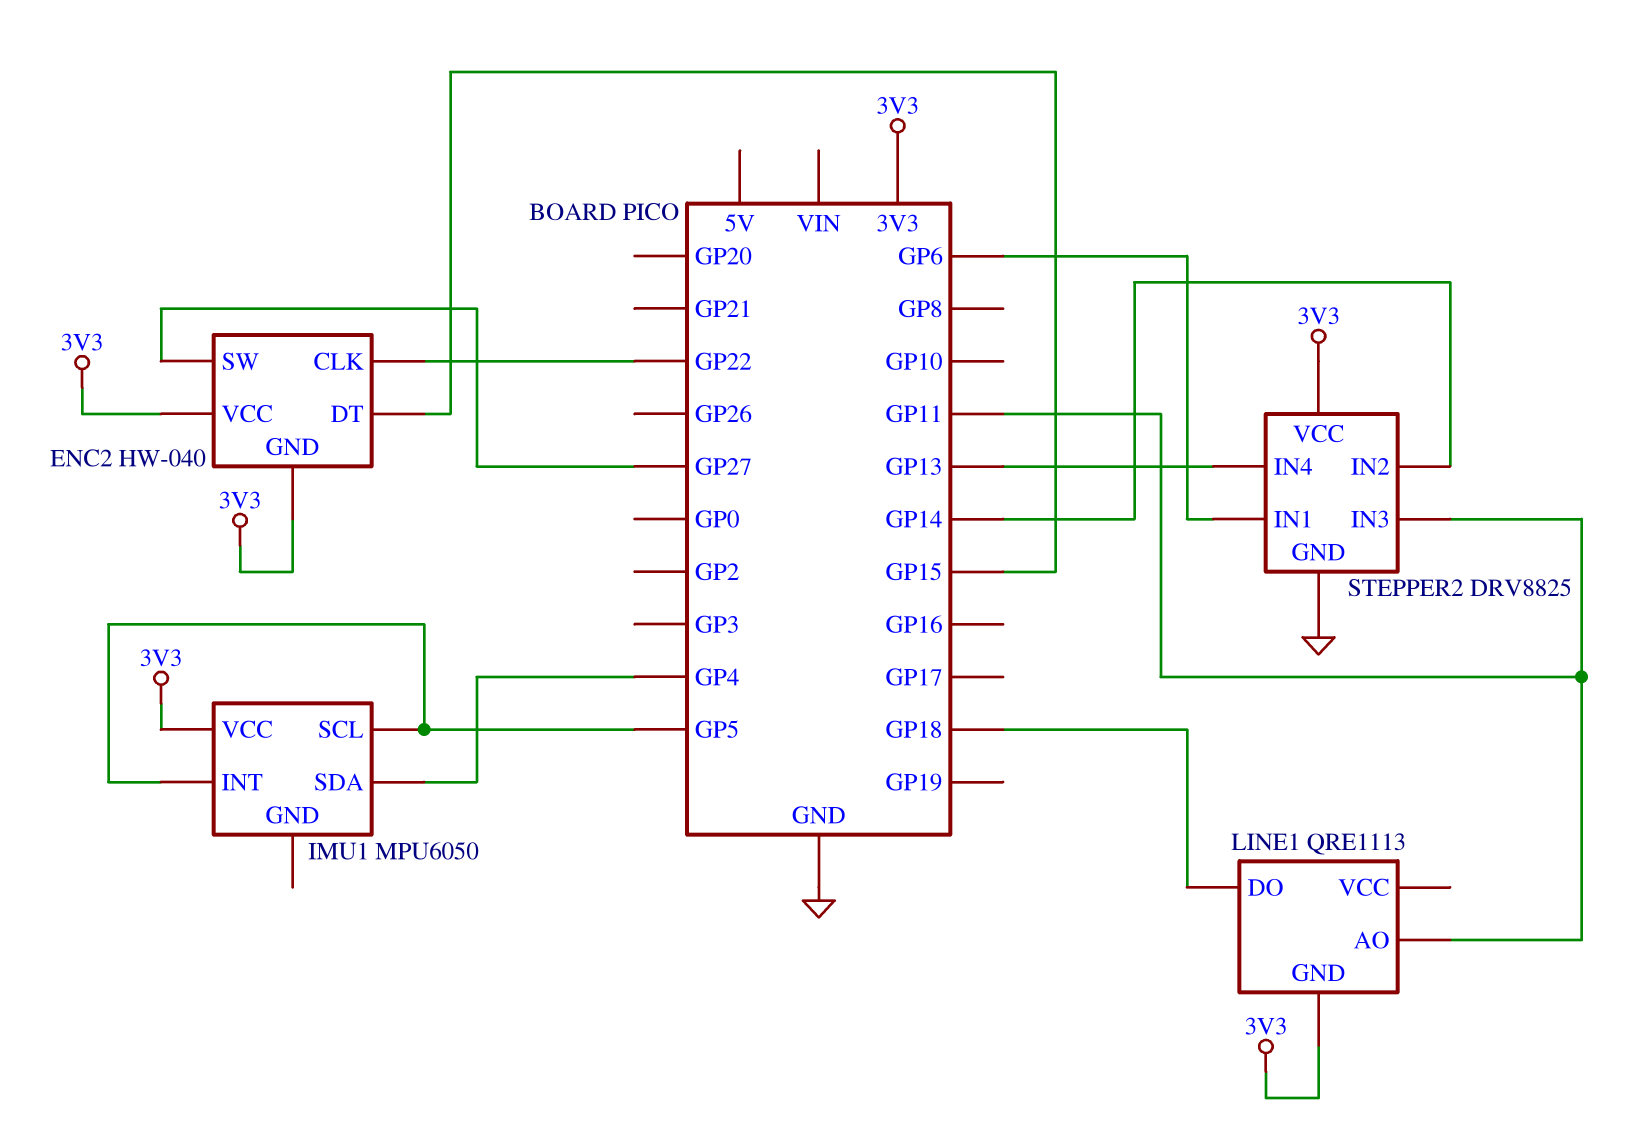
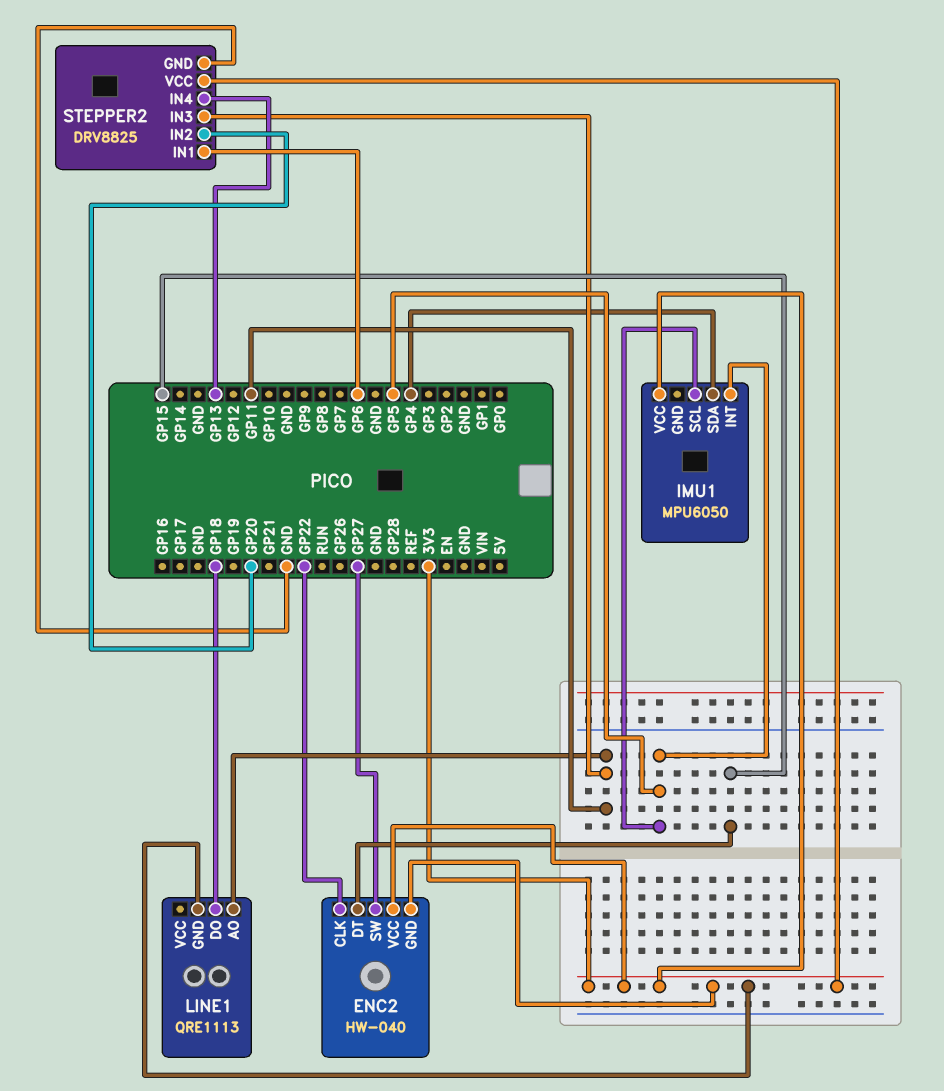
STEPPER2 pin IN2: GP14 -> GP20

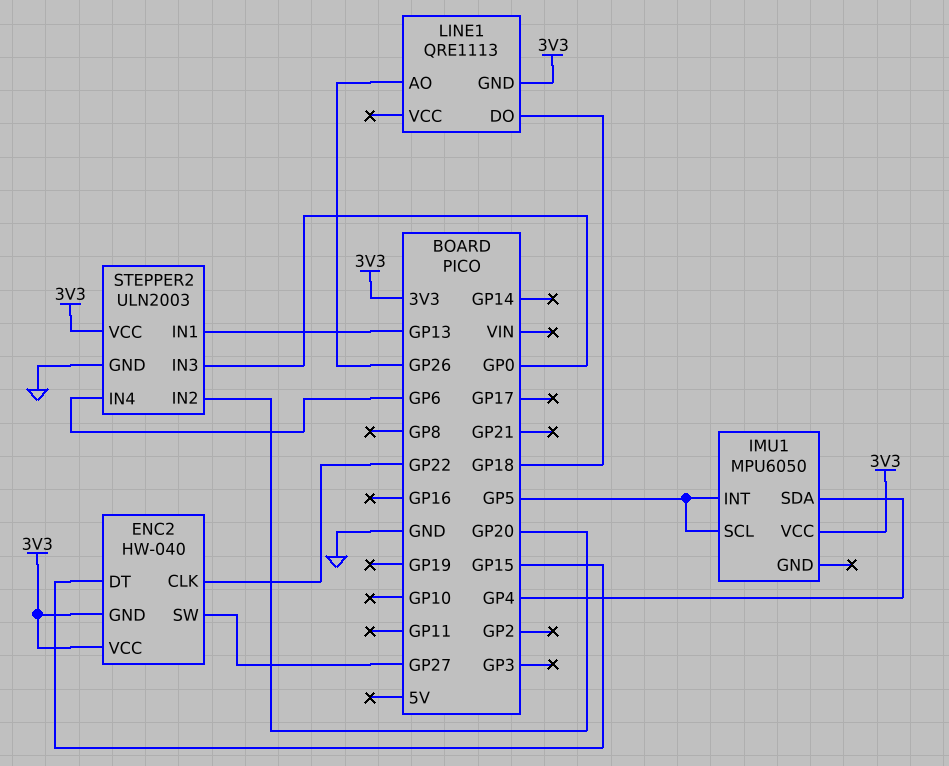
LINE1 pin AO: GP11 -> GP26
STEPPER2: DRV8825 -> ULN2003
STEPPER2 pin IN1: GP6 -> GP13
STEPPER2 pin IN3: GP11 -> GP0
STEPPER2 pin IN4: GP13 -> GP6

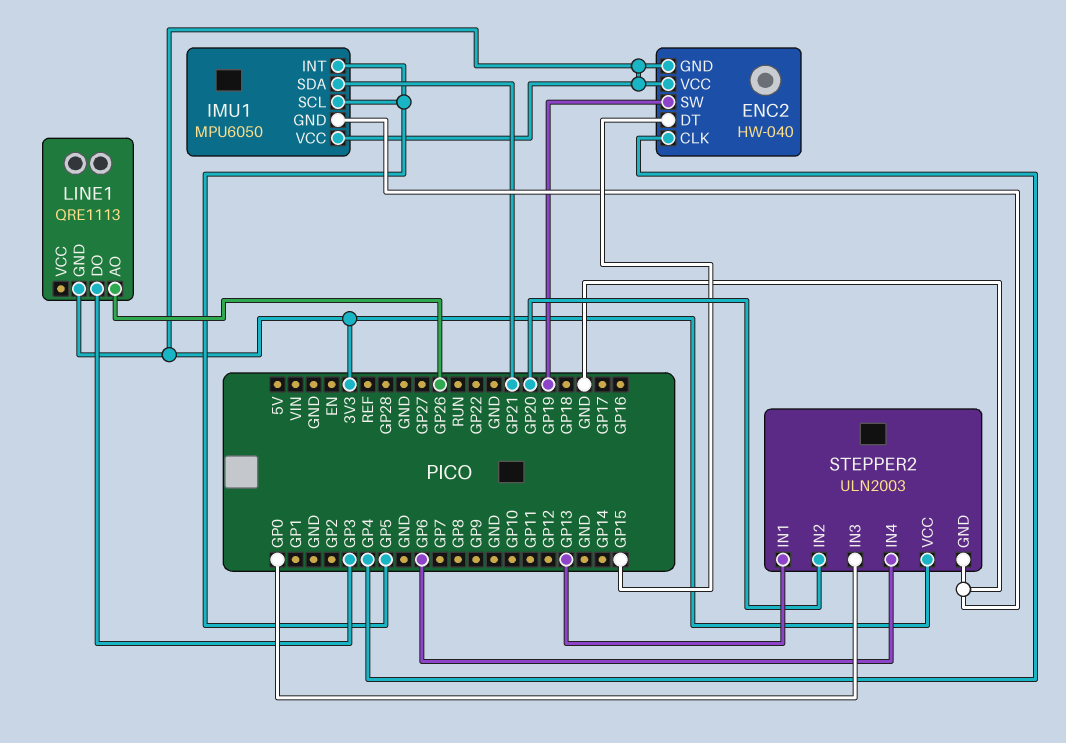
ENC2 pin CLK: GP22 -> GP4
ENC2 pin SW: GP27 -> GP19
IMU1 pin GND: none -> GND
IMU1 pin SDA: GP4 -> GP21
LINE1 pin DO: GP18 -> GP3

